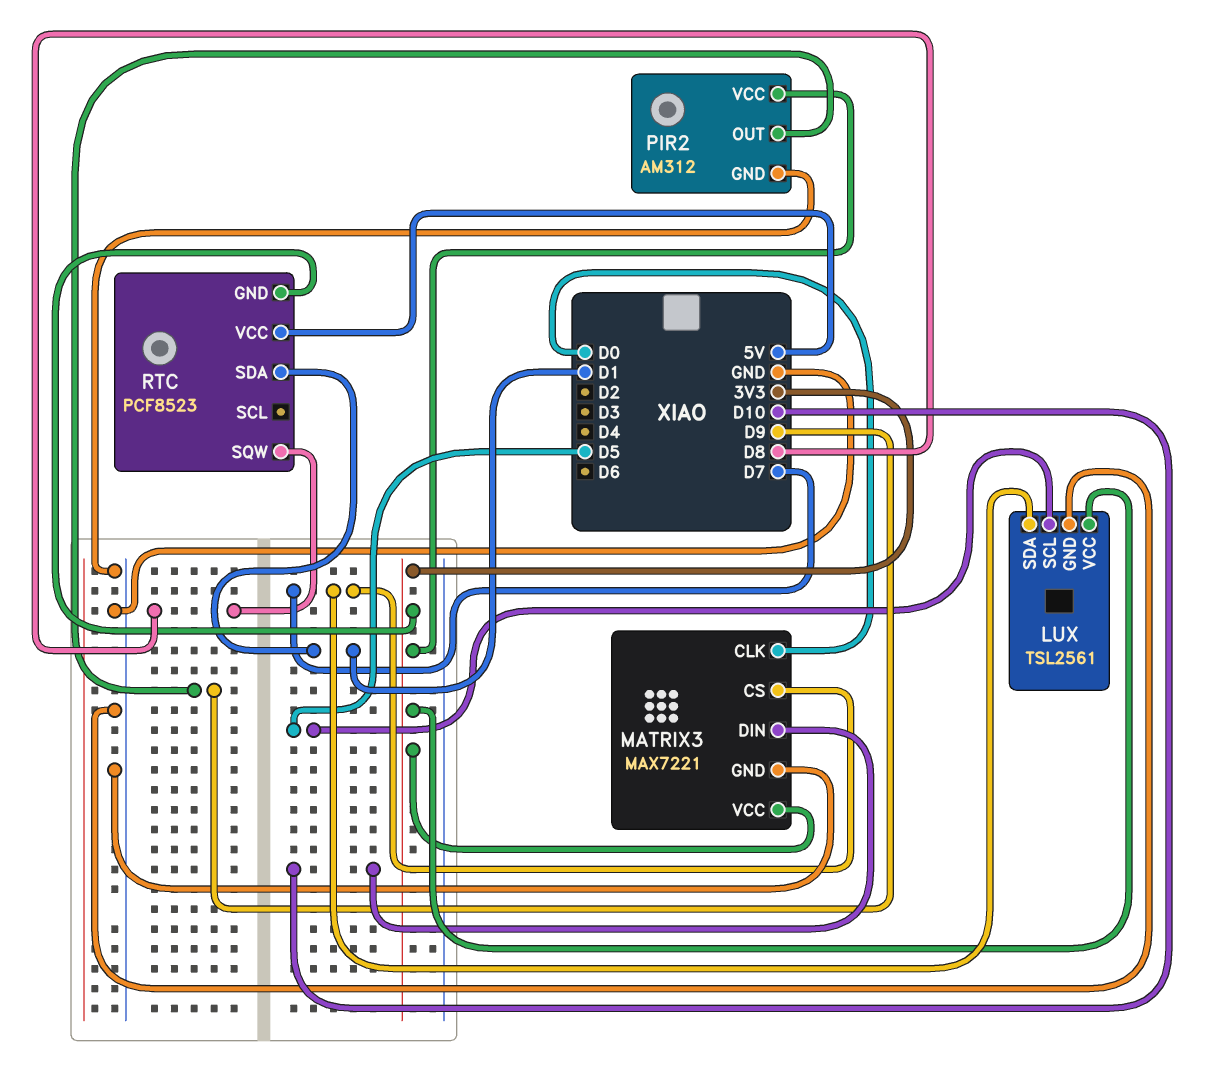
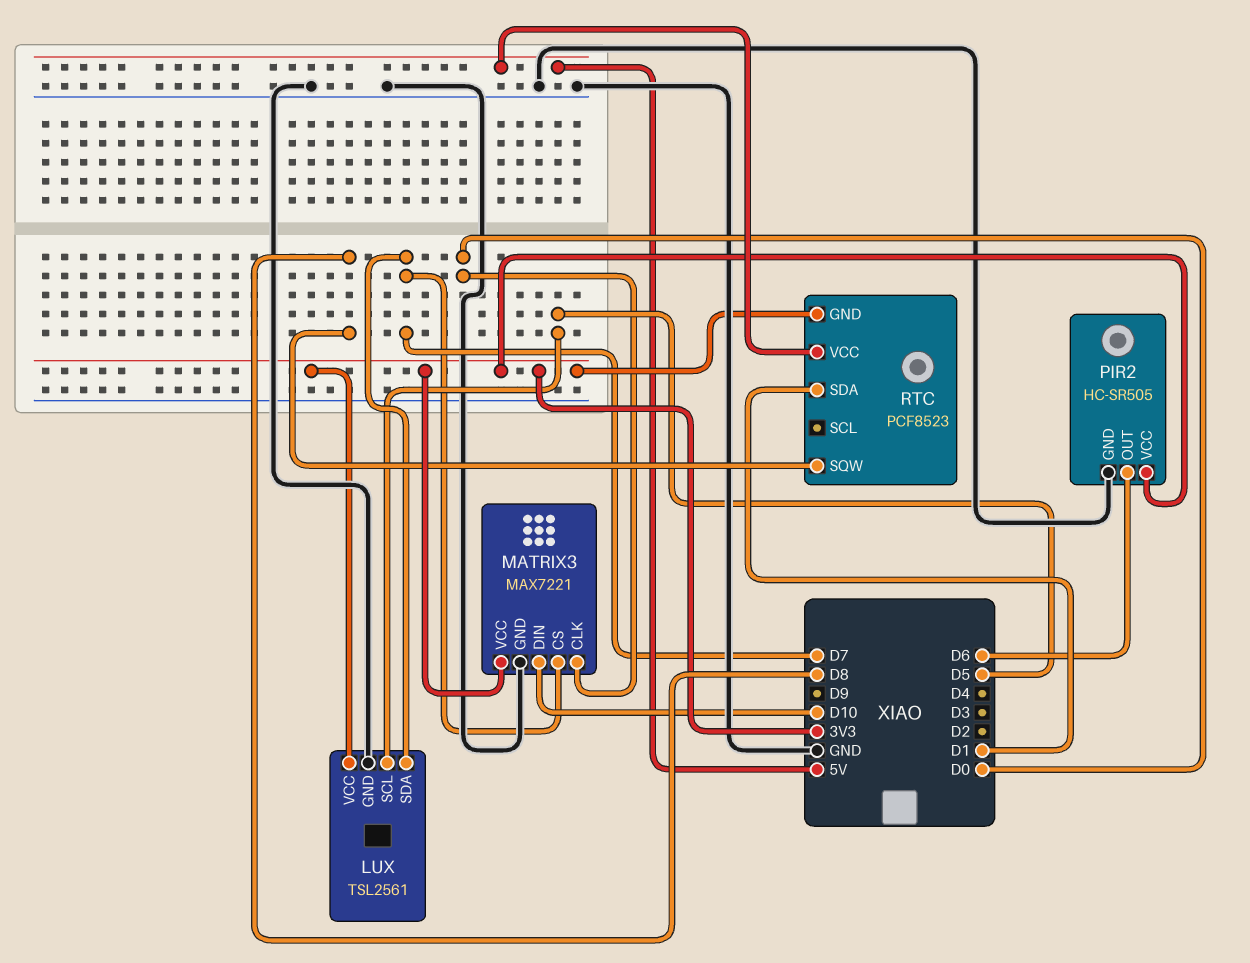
PIR2: AM312 -> HC-SR505
PIR2 pin OUT: D9 -> D6

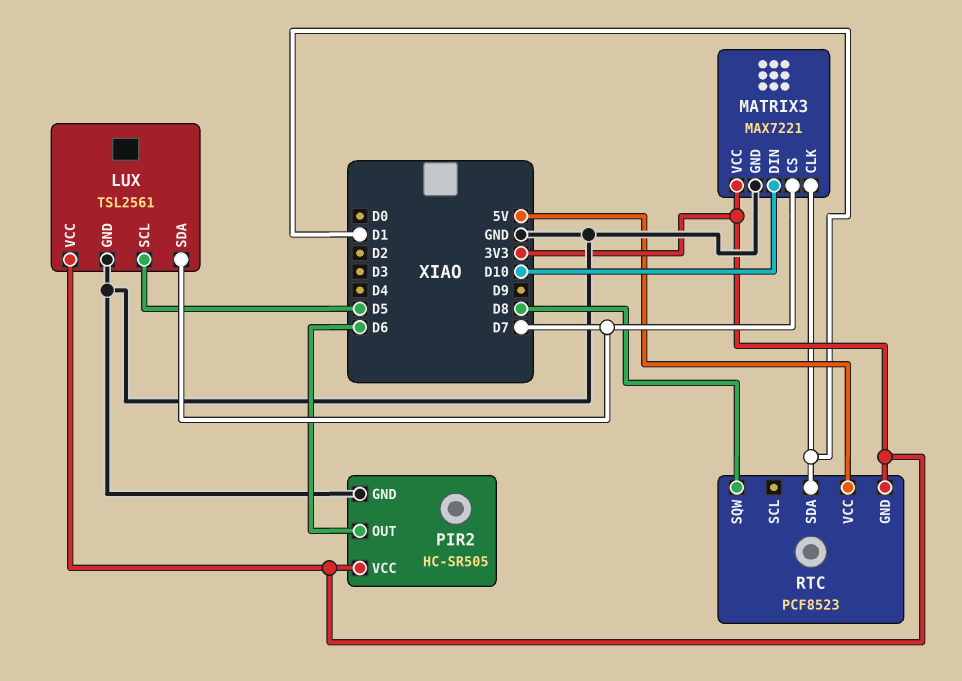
MATRIX3 pin CLK: D0 -> D1

